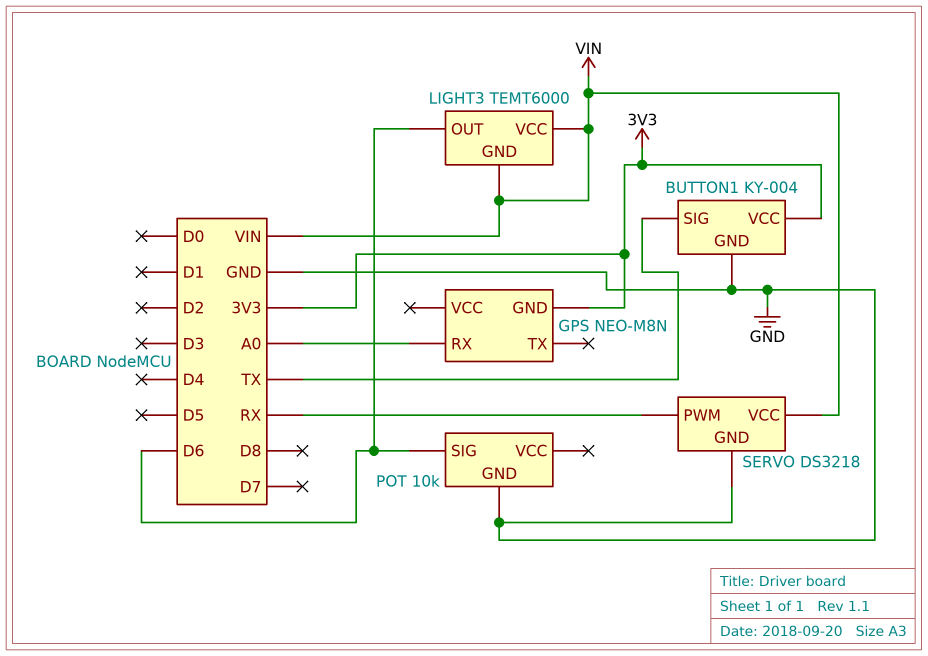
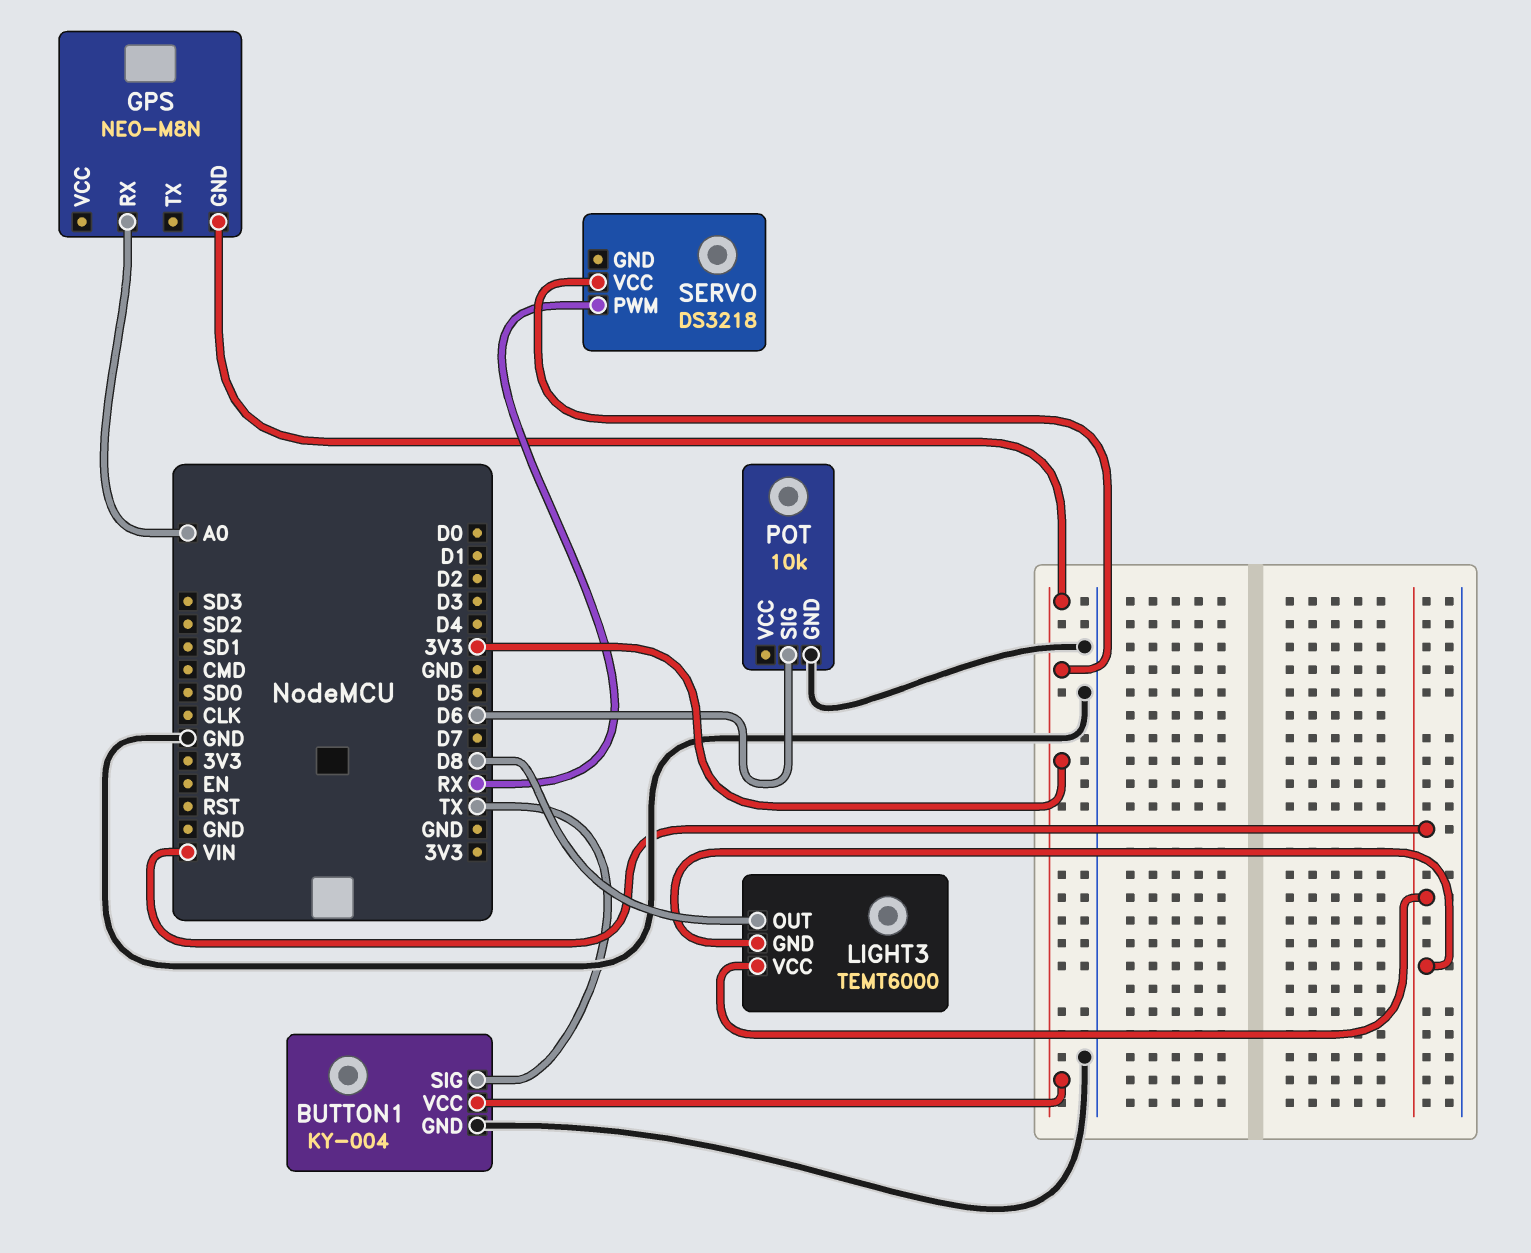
LIGHT3 pin OUT: D6 -> D8
SERVO pin GND: GND -> none
SERVO pin VCC: VIN -> 3V3

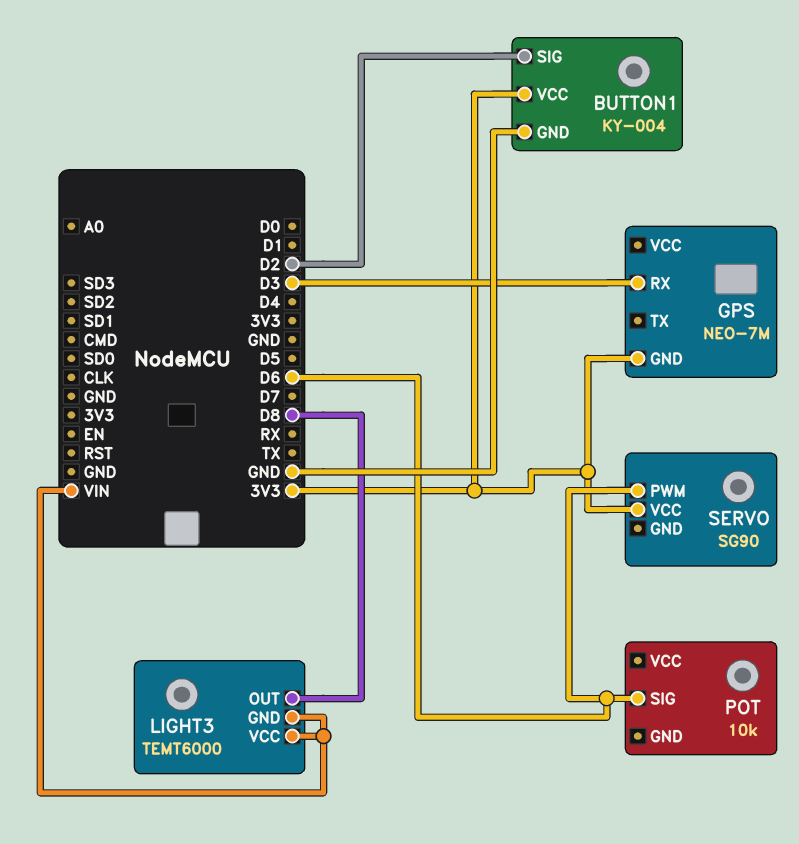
BUTTON1 pin SIG: TX -> D2
GPS: NEO-M8N -> NEO-7M
GPS pin RX: A0 -> D3
POT pin GND: GND -> none
SERVO: DS3218 -> SG90
SERVO pin PWM: RX -> D6

